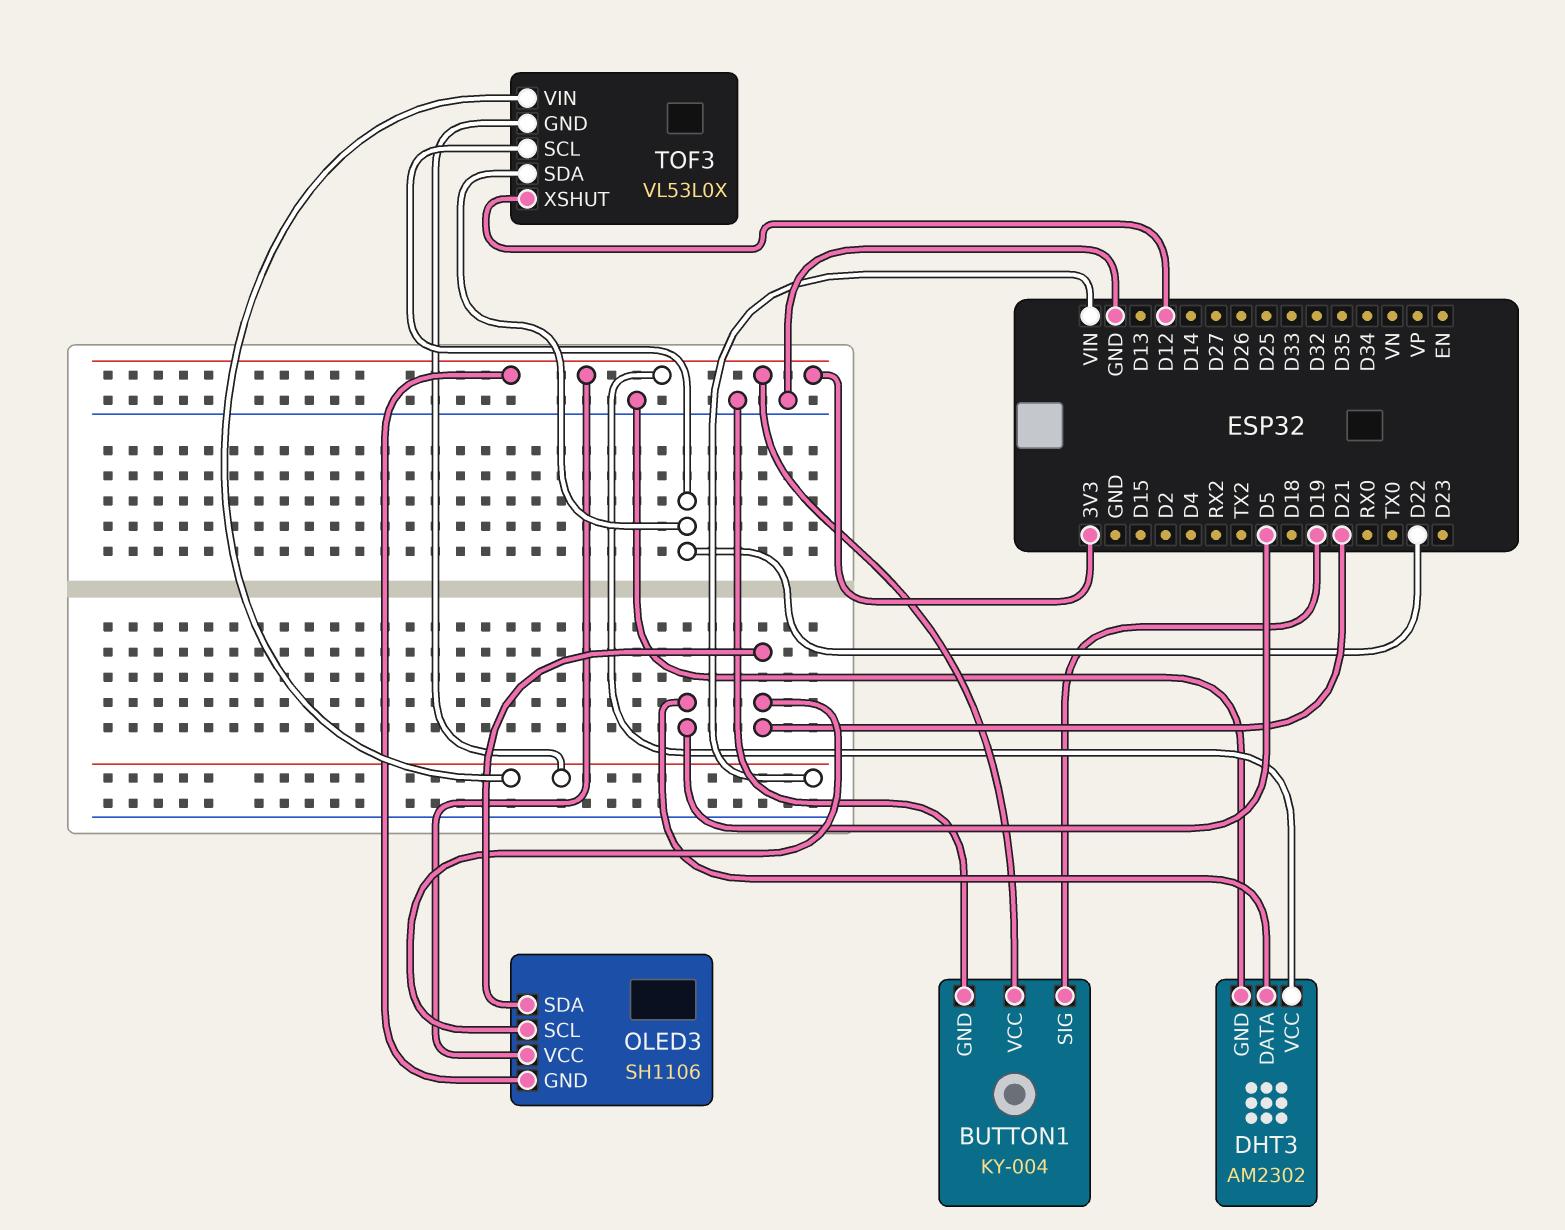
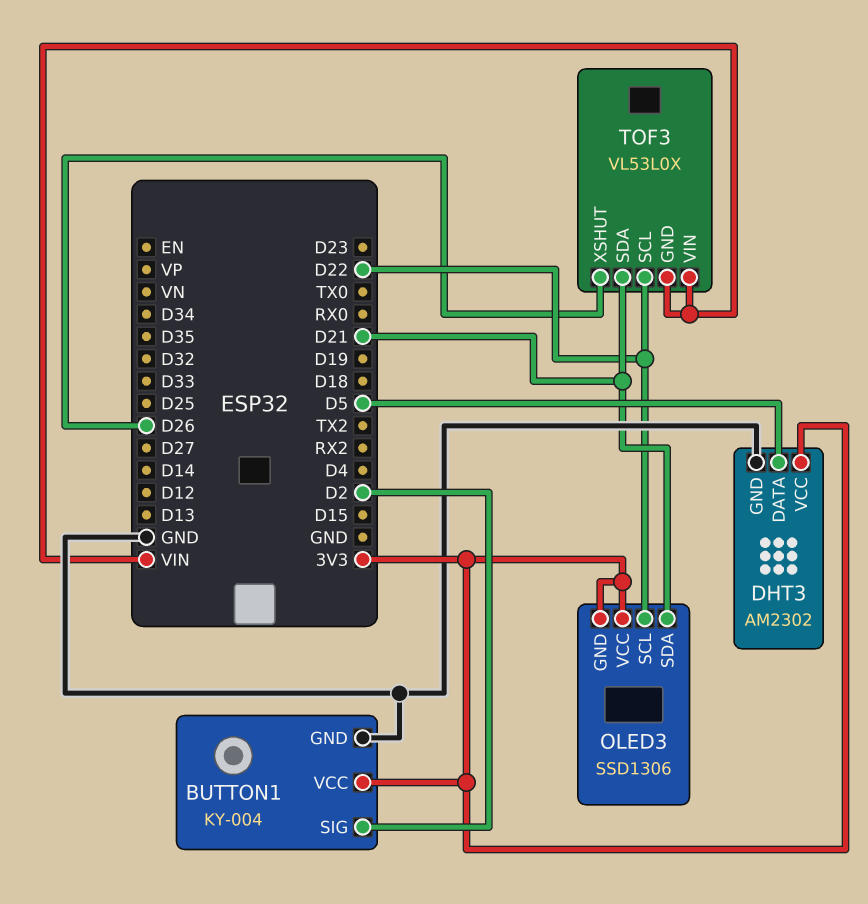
BUTTON1 pin SIG: D19 -> D2
OLED3: SH1106 -> SSD1306
OLED3 pin SCL: D21 -> D22
TOF3 pin SDA: D22 -> D21
TOF3 pin XSHUT: D12 -> D26

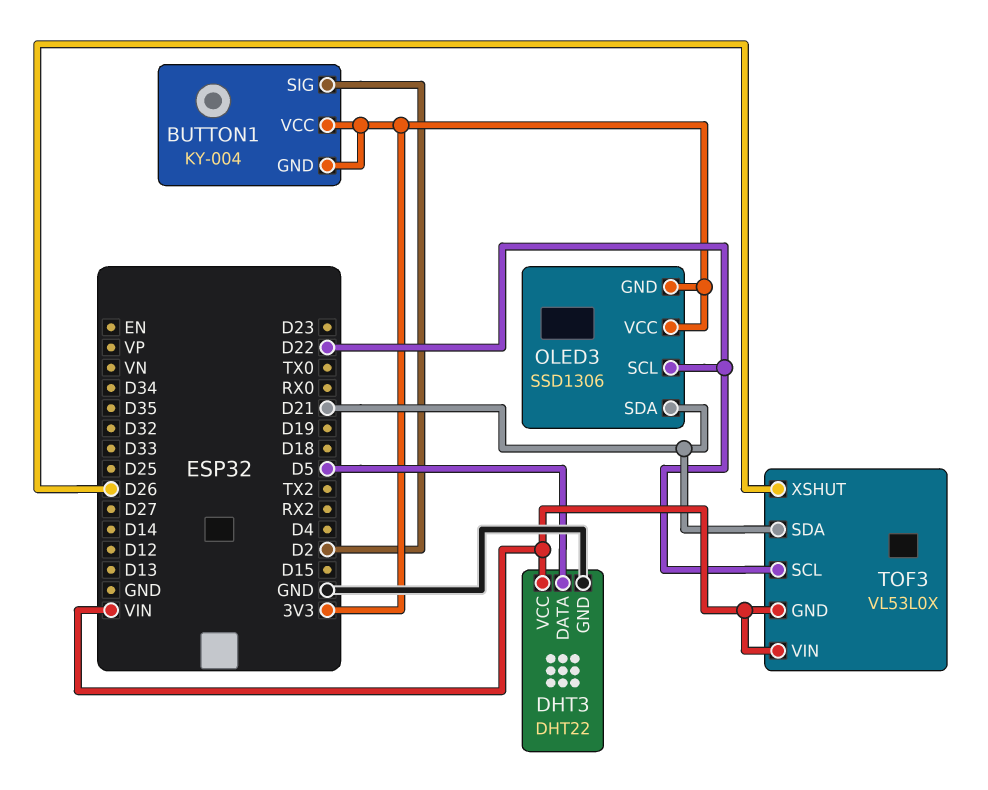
BUTTON1 pin GND: GND -> 3V3
DHT3: AM2302 -> DHT22
DHT3 pin VCC: 3V3 -> VIN

